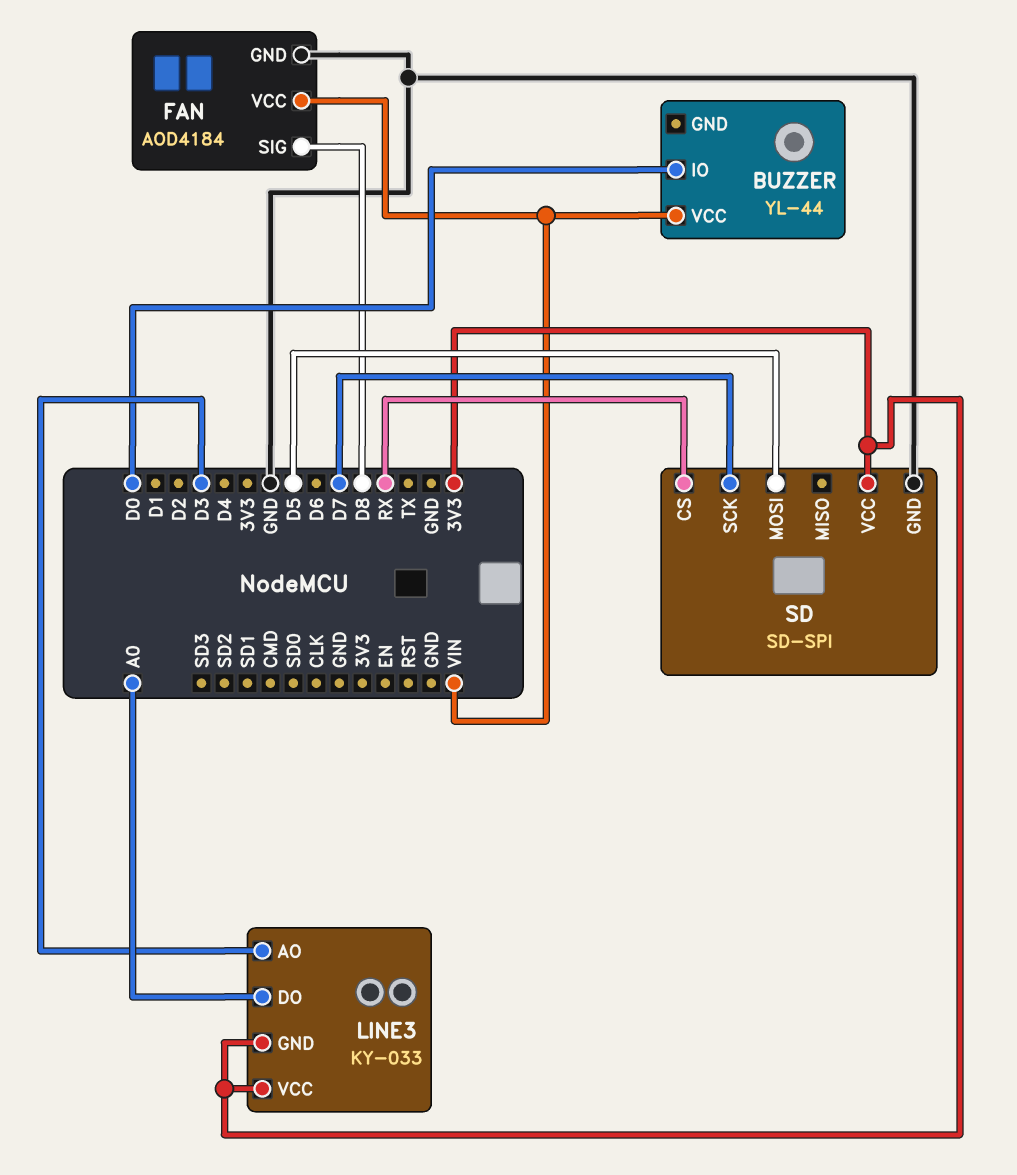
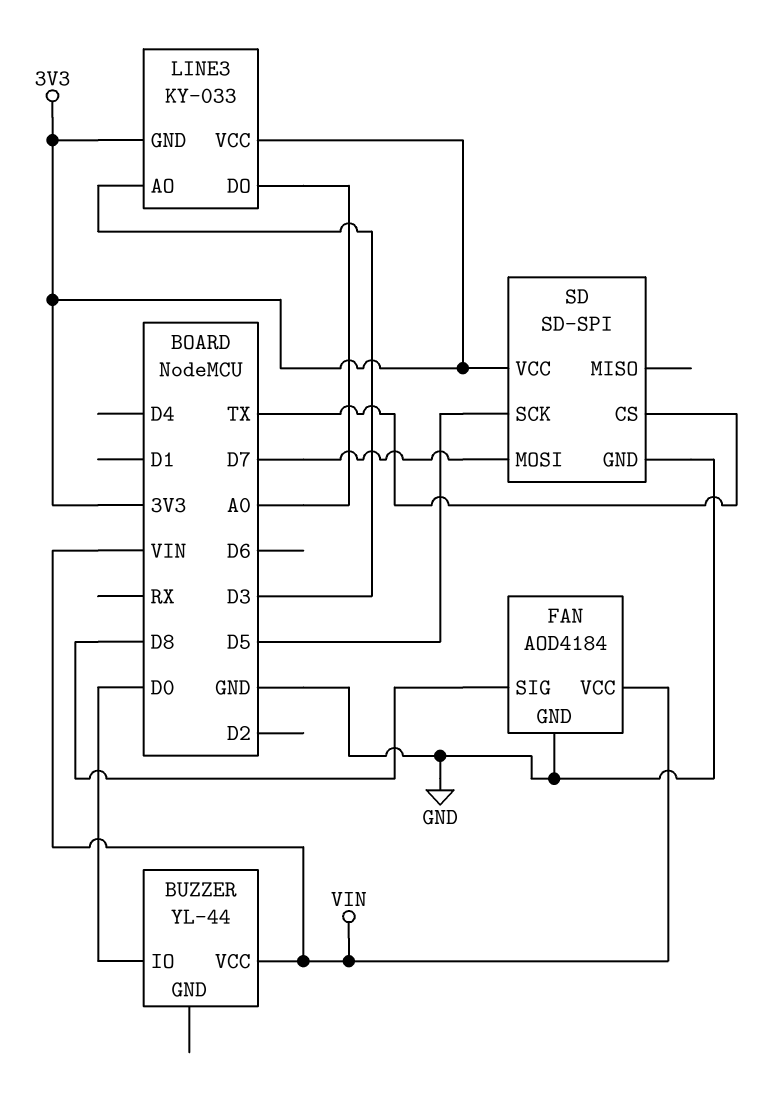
SD pin CS: RX -> TX
SD pin MOSI: D5 -> D7
SD pin SCK: D7 -> D5

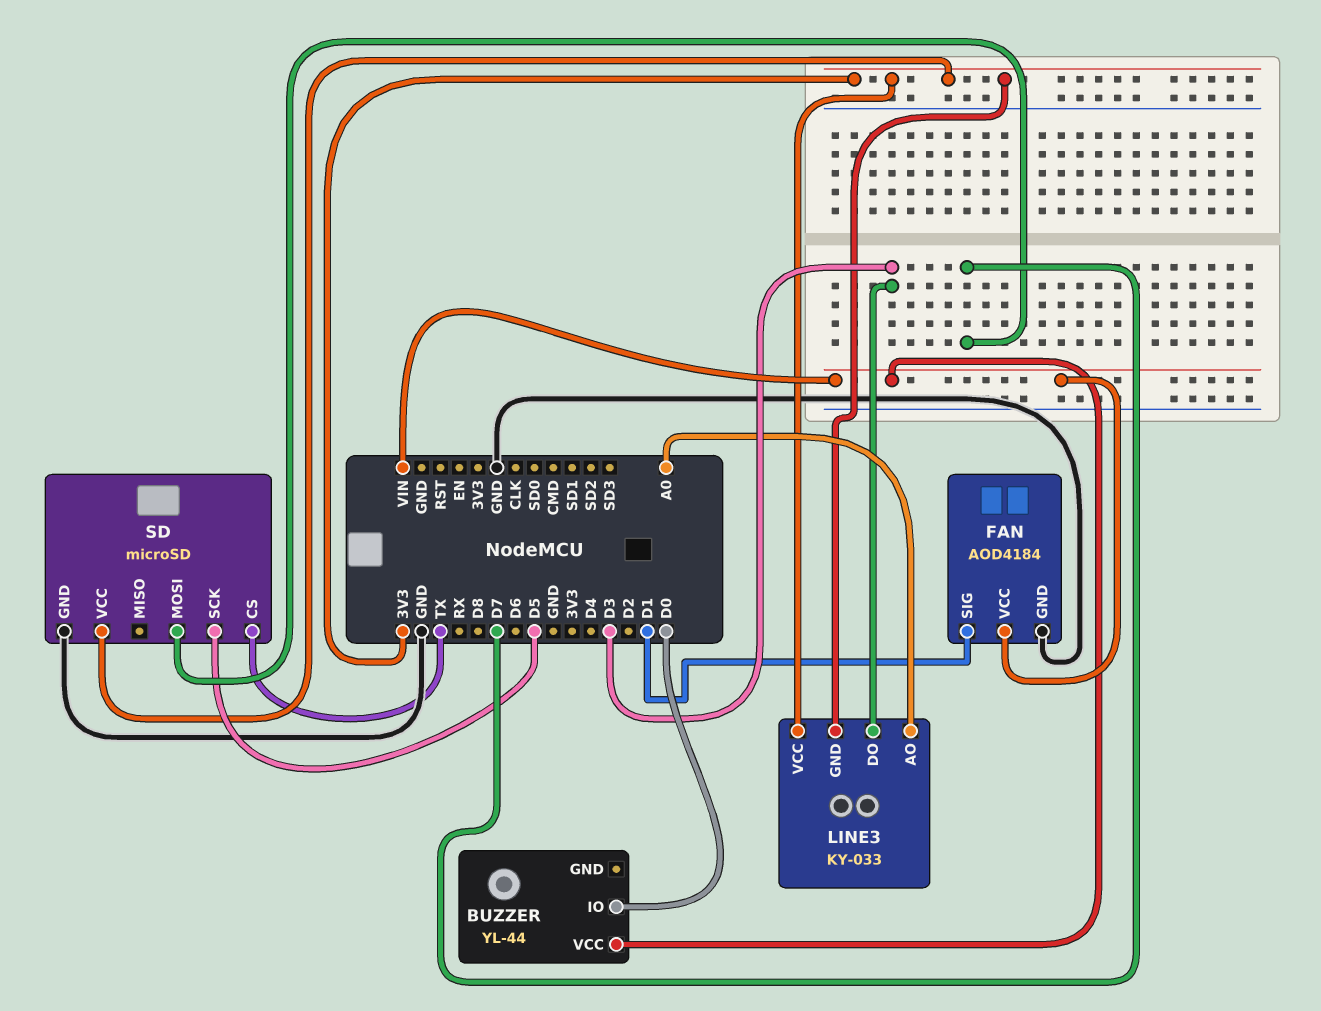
FAN pin SIG: D8 -> D1
LINE3 pin AO: D3 -> A0
LINE3 pin DO: A0 -> D3
SD: SD-SPI -> microSD

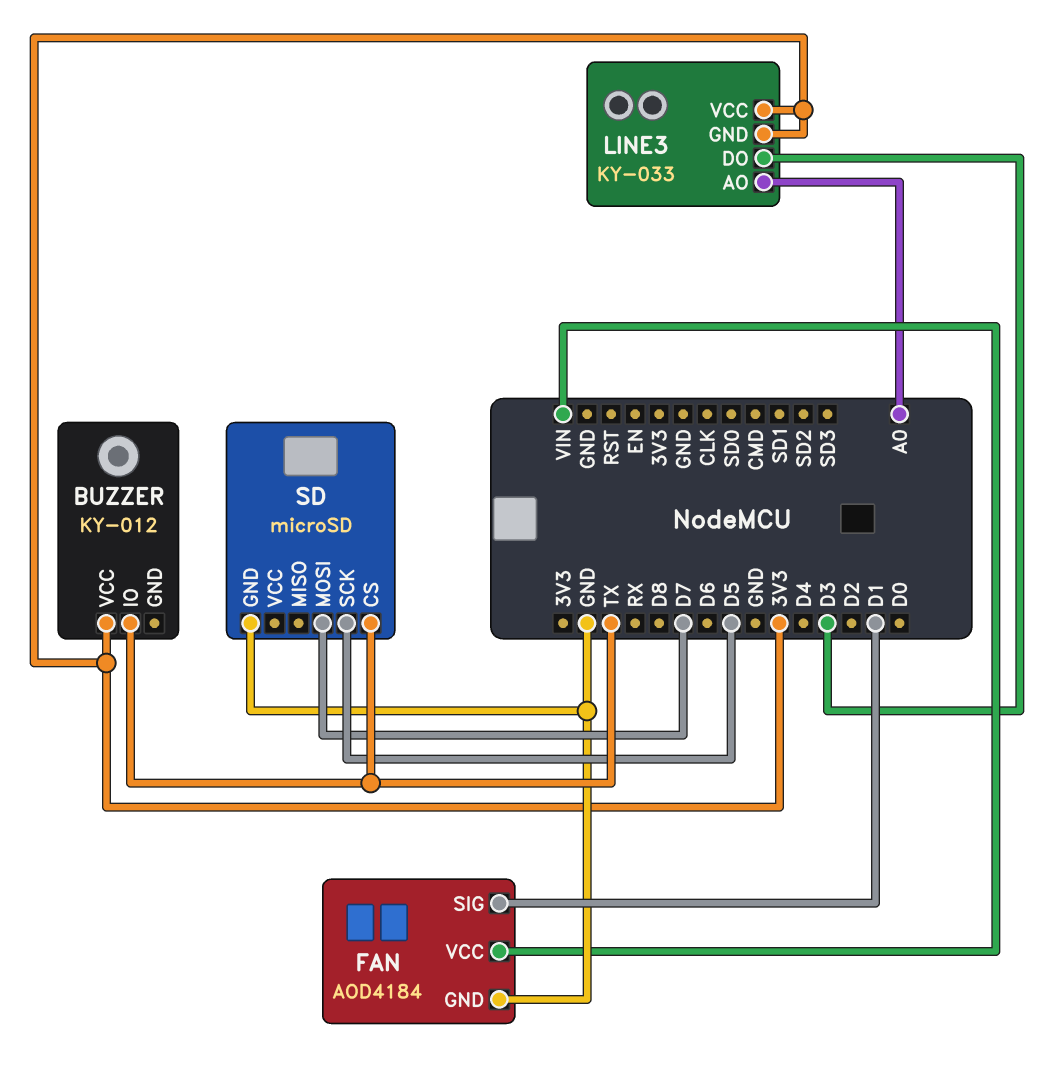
BUZZER: YL-44 -> KY-012
BUZZER pin IO: D0 -> TX
BUZZER pin VCC: VIN -> 3V3
SD pin VCC: 3V3 -> none

